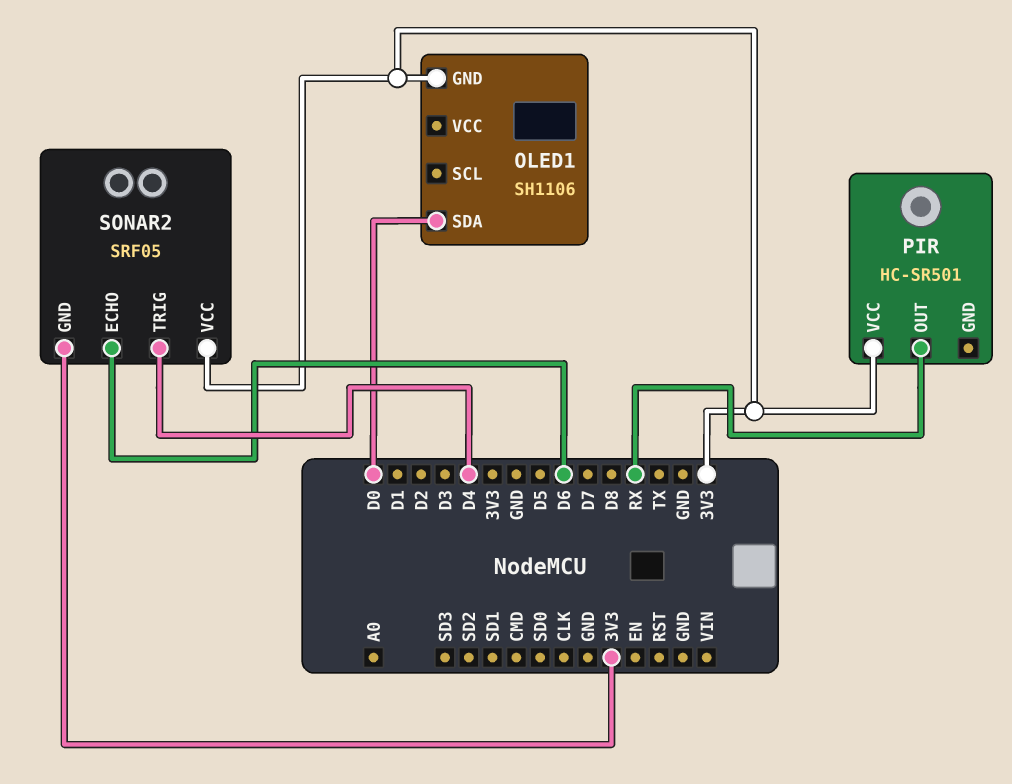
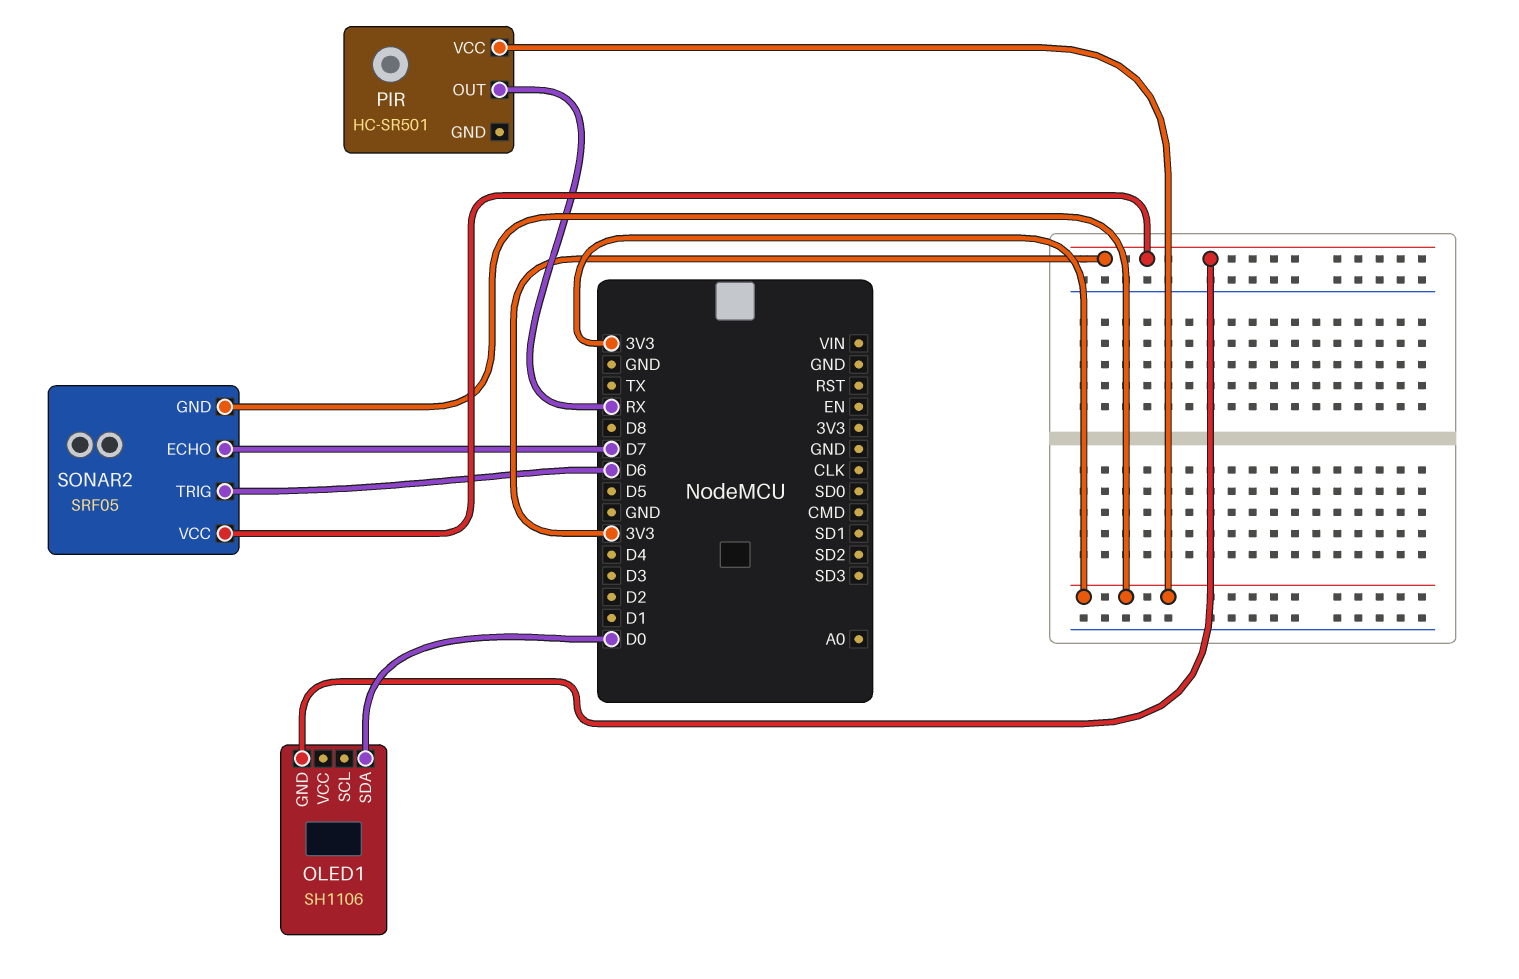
SONAR2 pin ECHO: D6 -> D7
SONAR2 pin TRIG: D4 -> D6

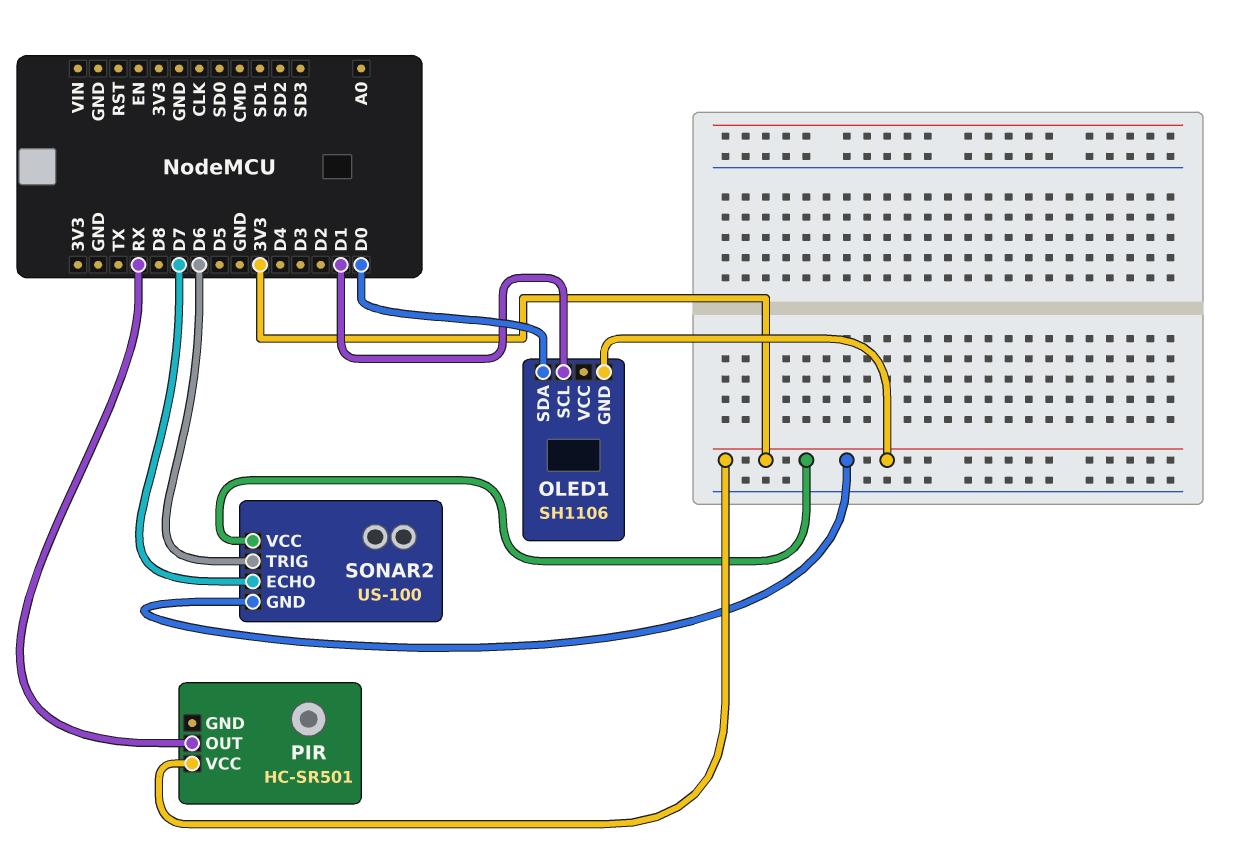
OLED1 pin SCL: none -> D1
SONAR2: SRF05 -> US-100

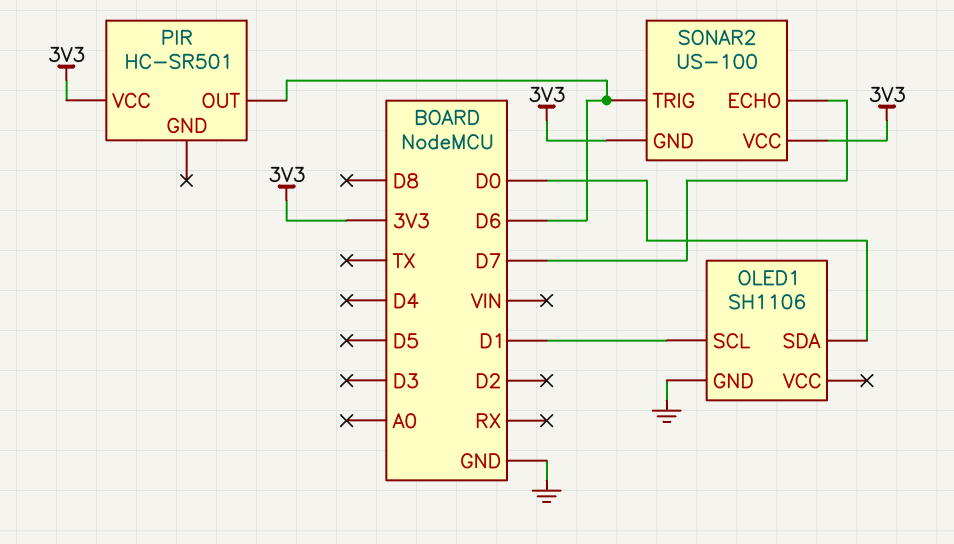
OLED1 pin GND: 3V3 -> GND
PIR pin OUT: RX -> D6

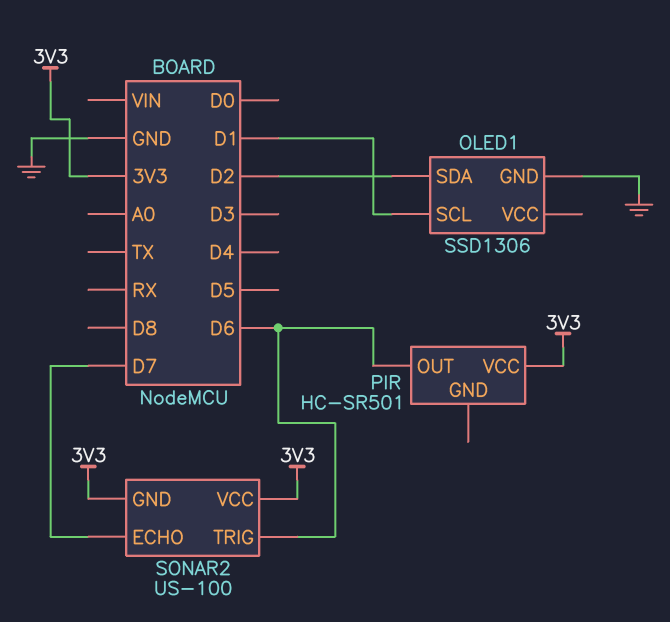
OLED1: SH1106 -> SSD1306
OLED1 pin SDA: D0 -> D2

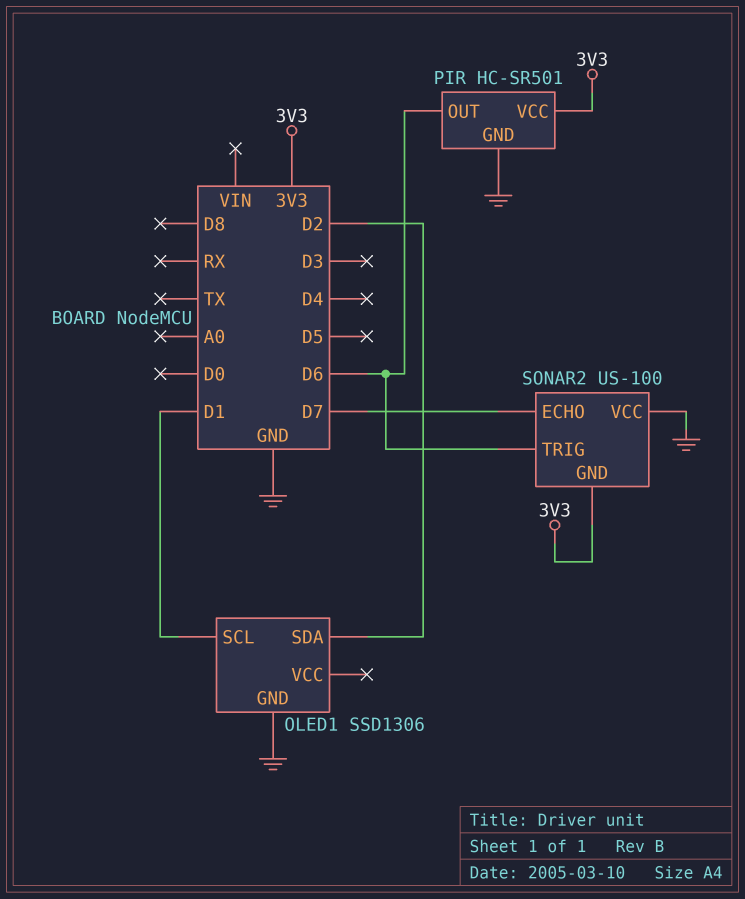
PIR pin GND: none -> GND
SONAR2 pin VCC: 3V3 -> GND

